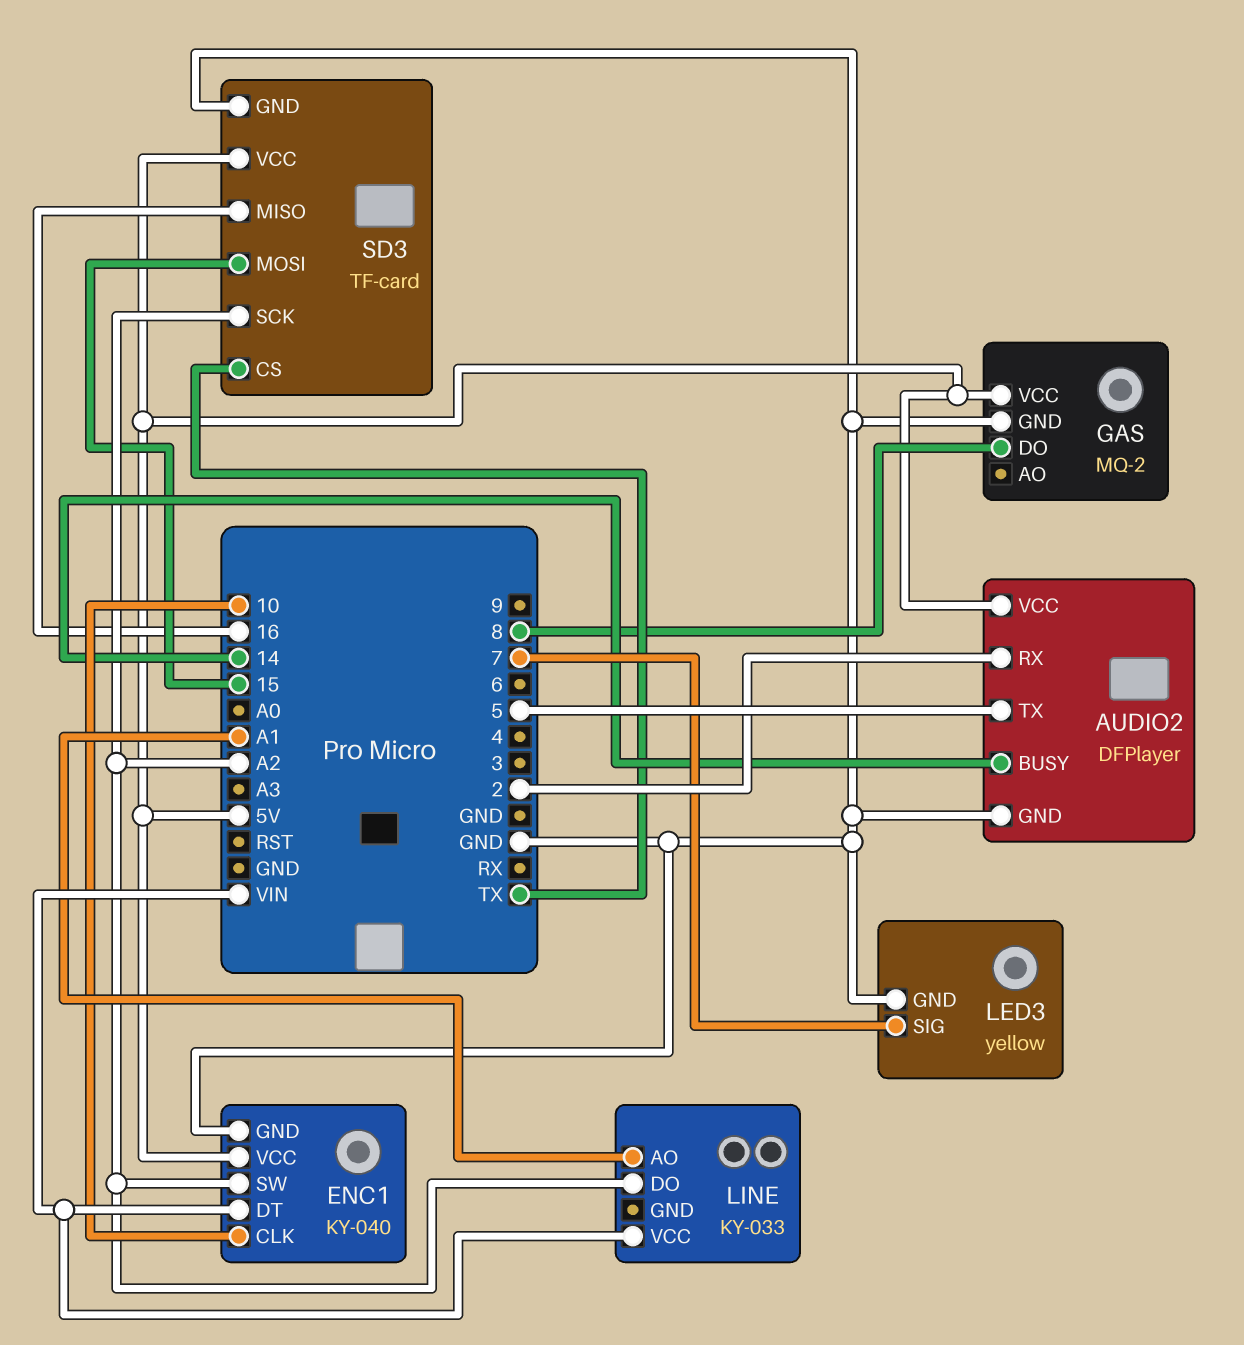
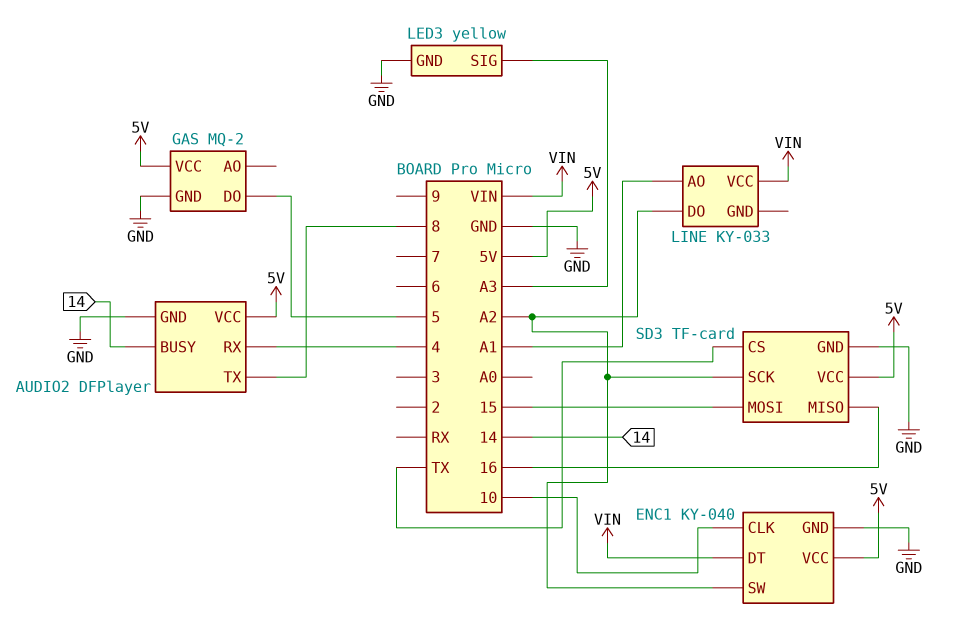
AUDIO2 pin RX: 2 -> 4
AUDIO2 pin TX: 5 -> 8
GAS pin DO: 8 -> 5
LED3 pin SIG: 7 -> A3

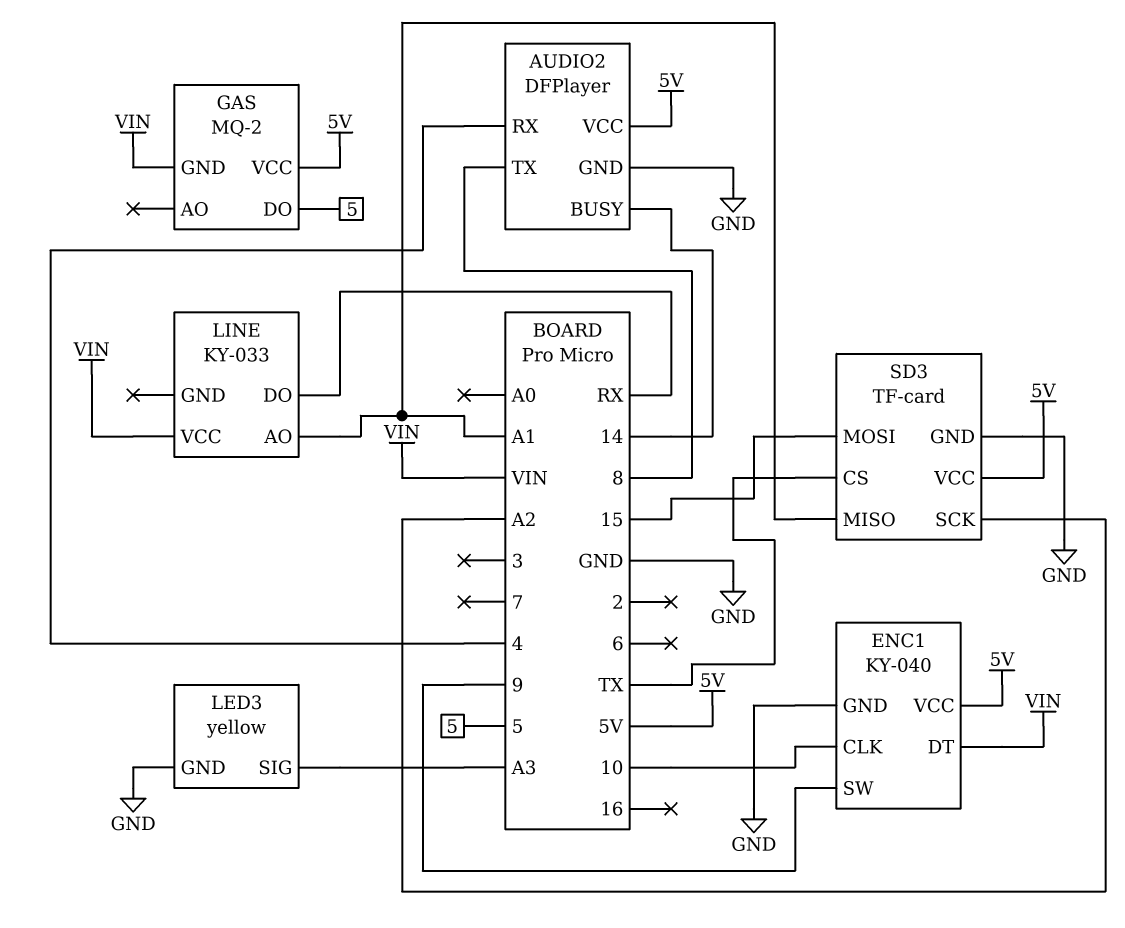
ENC1 pin SW: A2 -> 9
GAS pin GND: GND -> VIN
LINE pin DO: A2 -> RX
SD3 pin MISO: 16 -> A1

